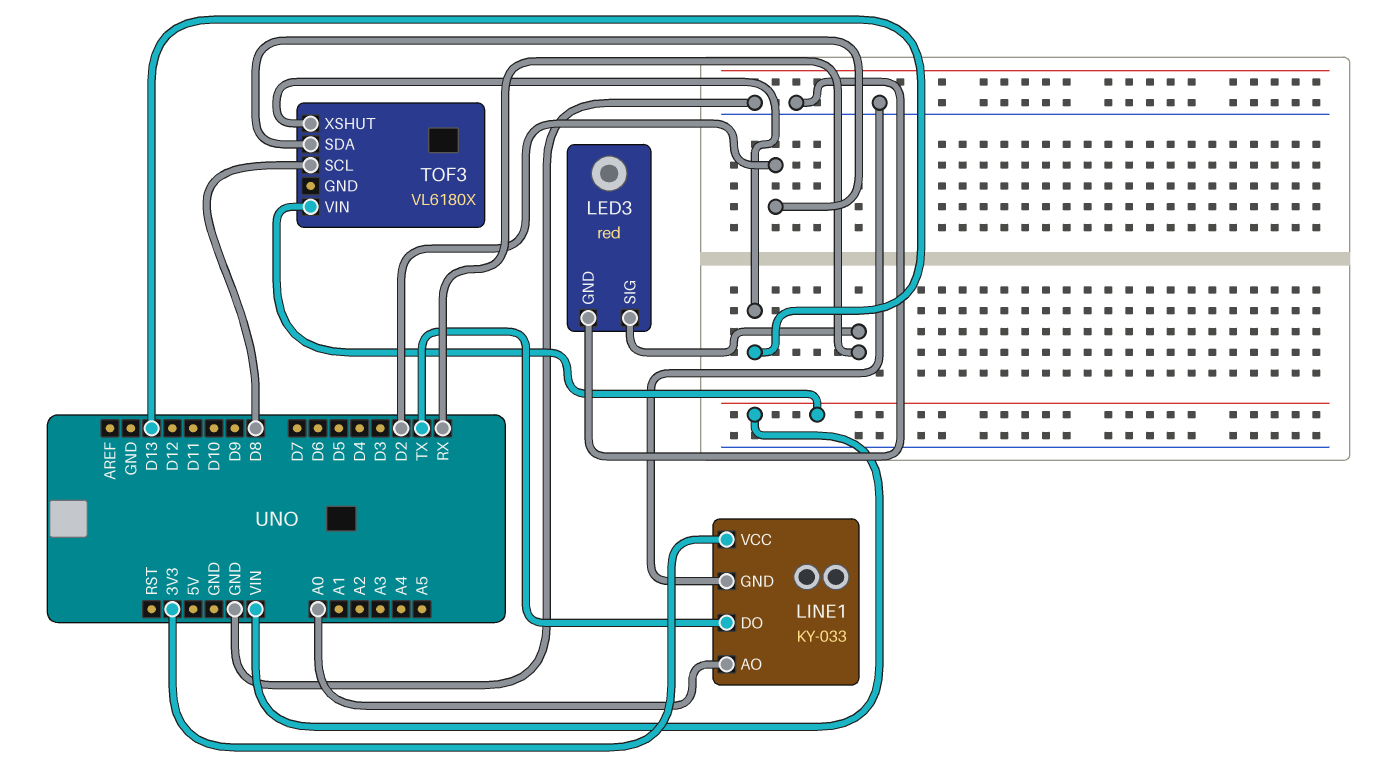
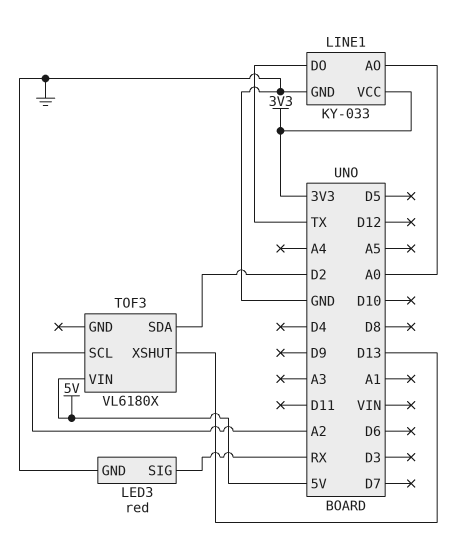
TOF3 pin SCL: D8 -> A2
TOF3 pin VIN: VIN -> 5V

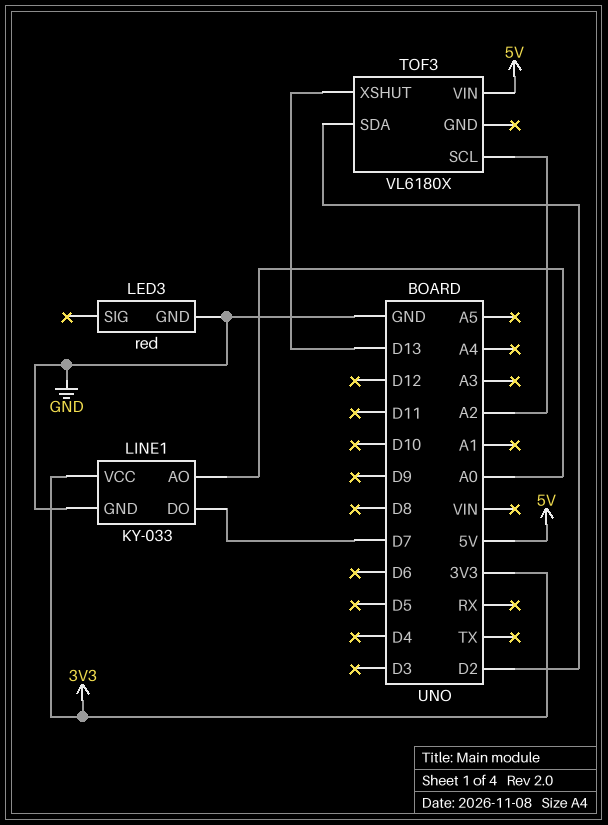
LED3 pin SIG: RX -> none
LINE1 pin DO: TX -> D7

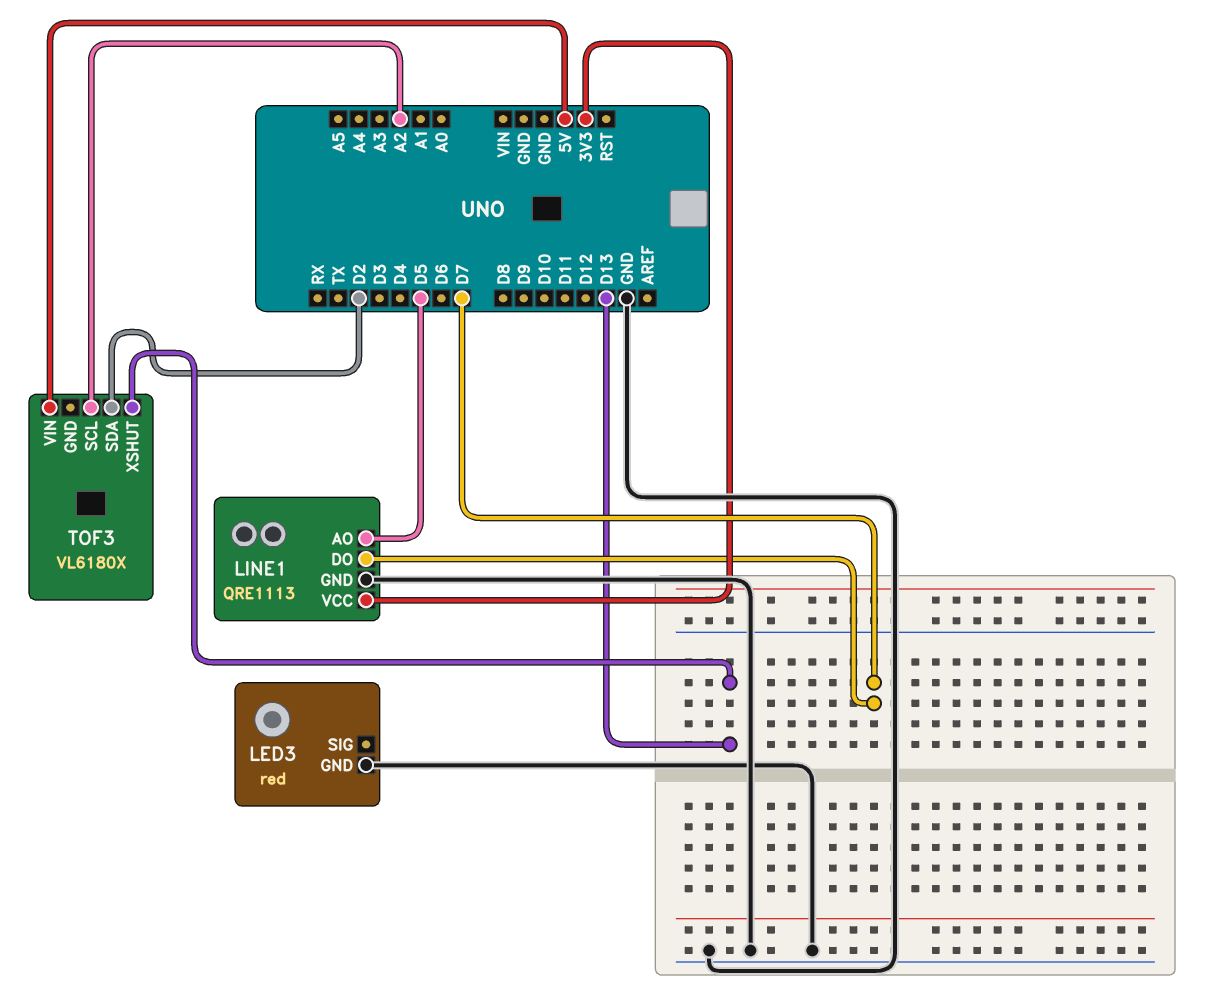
LINE1: KY-033 -> QRE1113
LINE1 pin AO: A0 -> D5

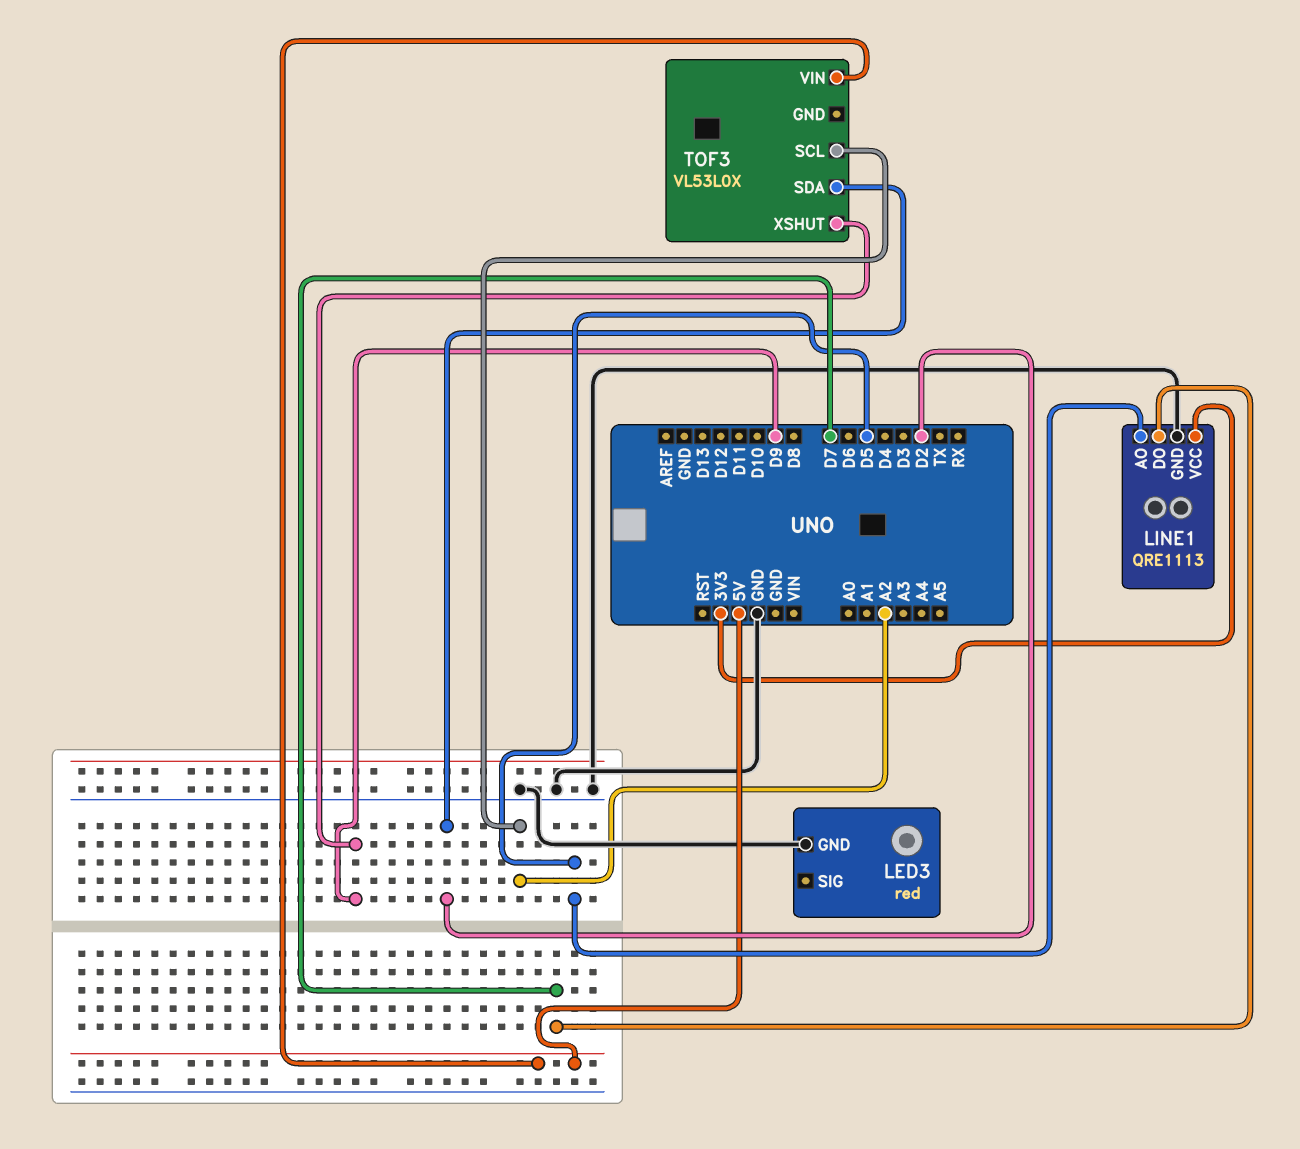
TOF3: VL6180X -> VL53L0X
TOF3 pin XSHUT: D13 -> D9

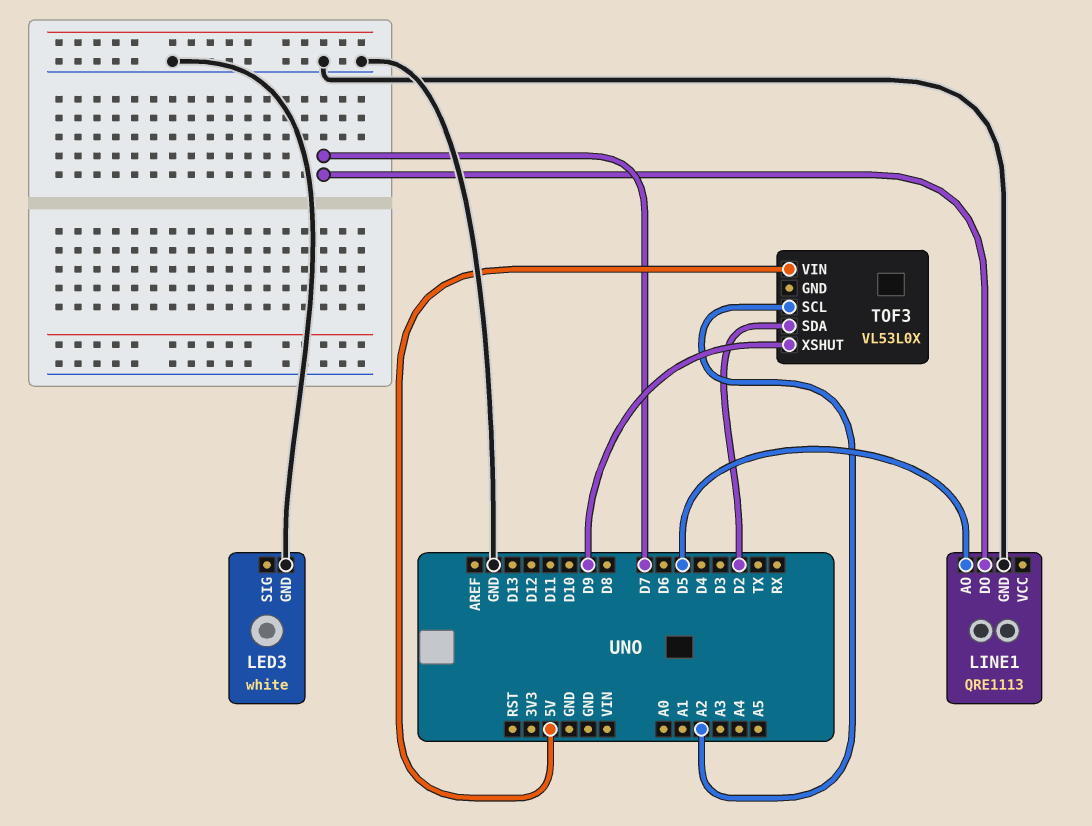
LED3: red -> white
LINE1 pin VCC: 3V3 -> none

